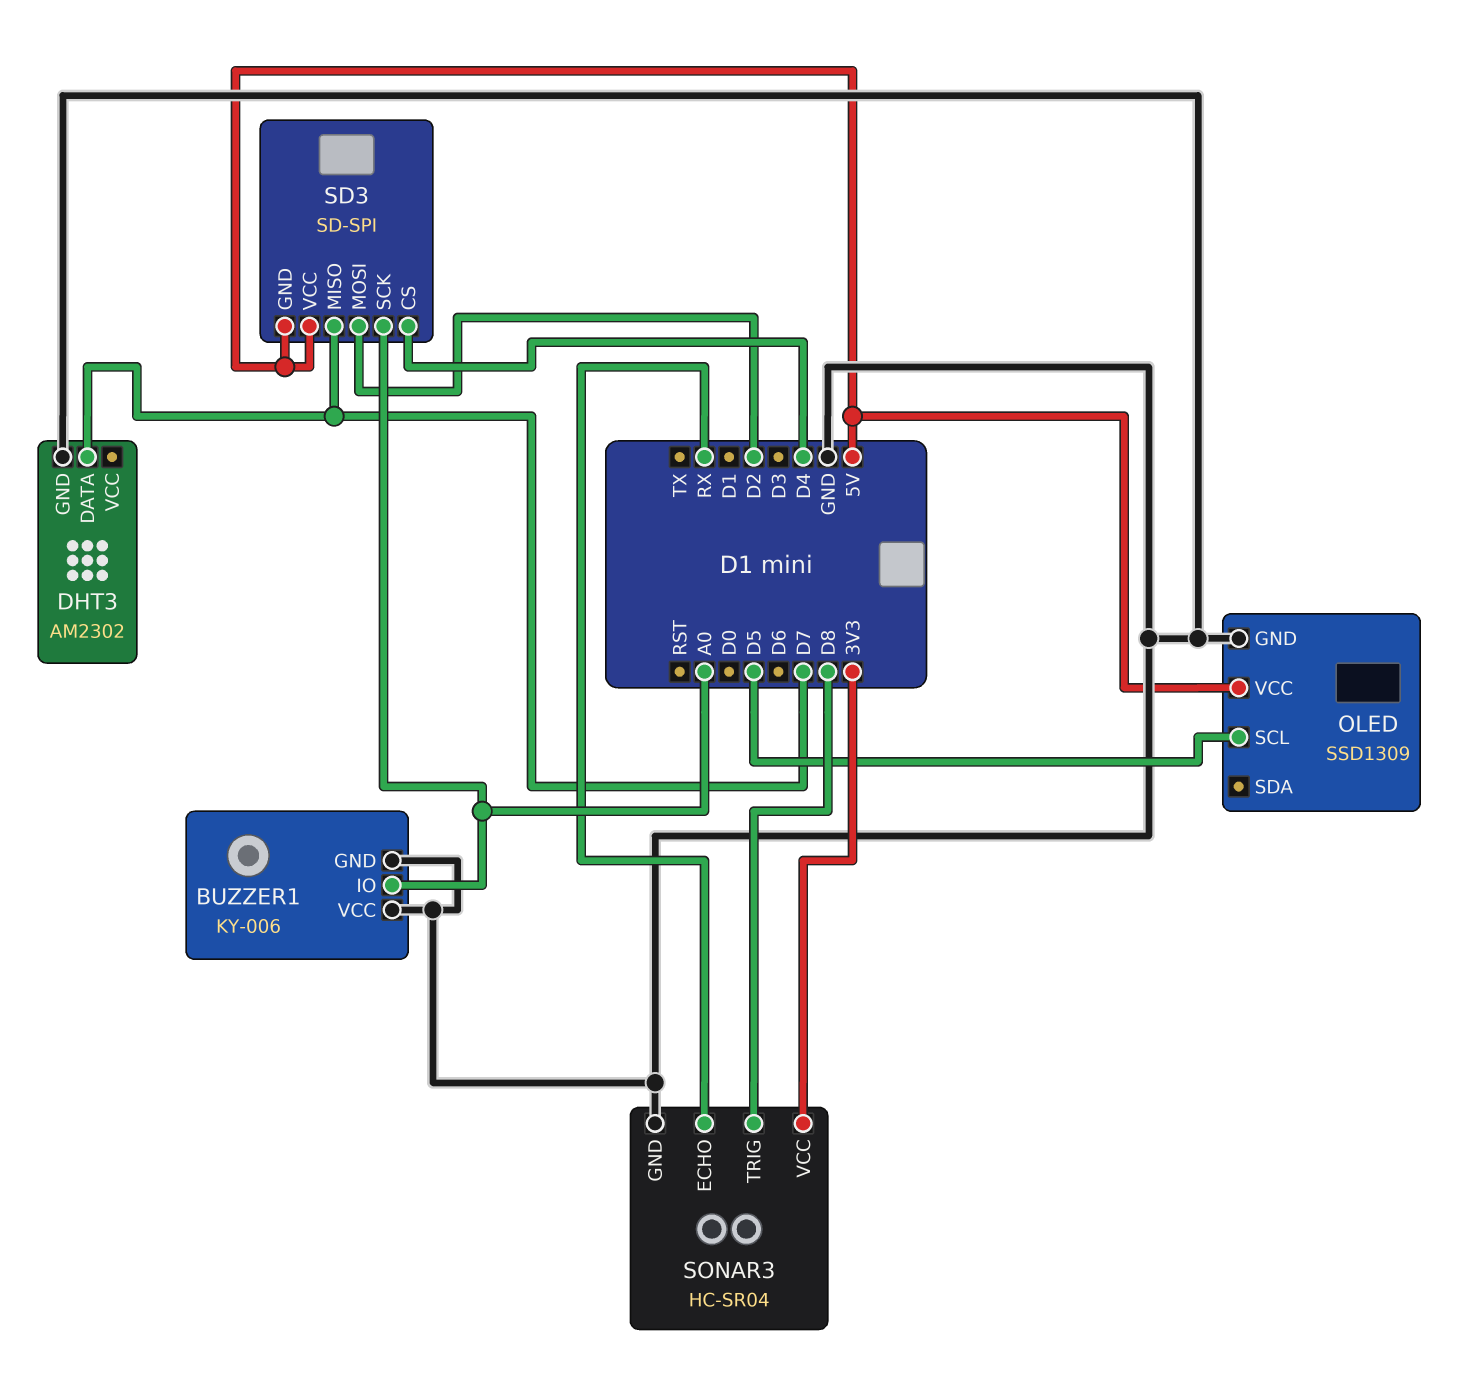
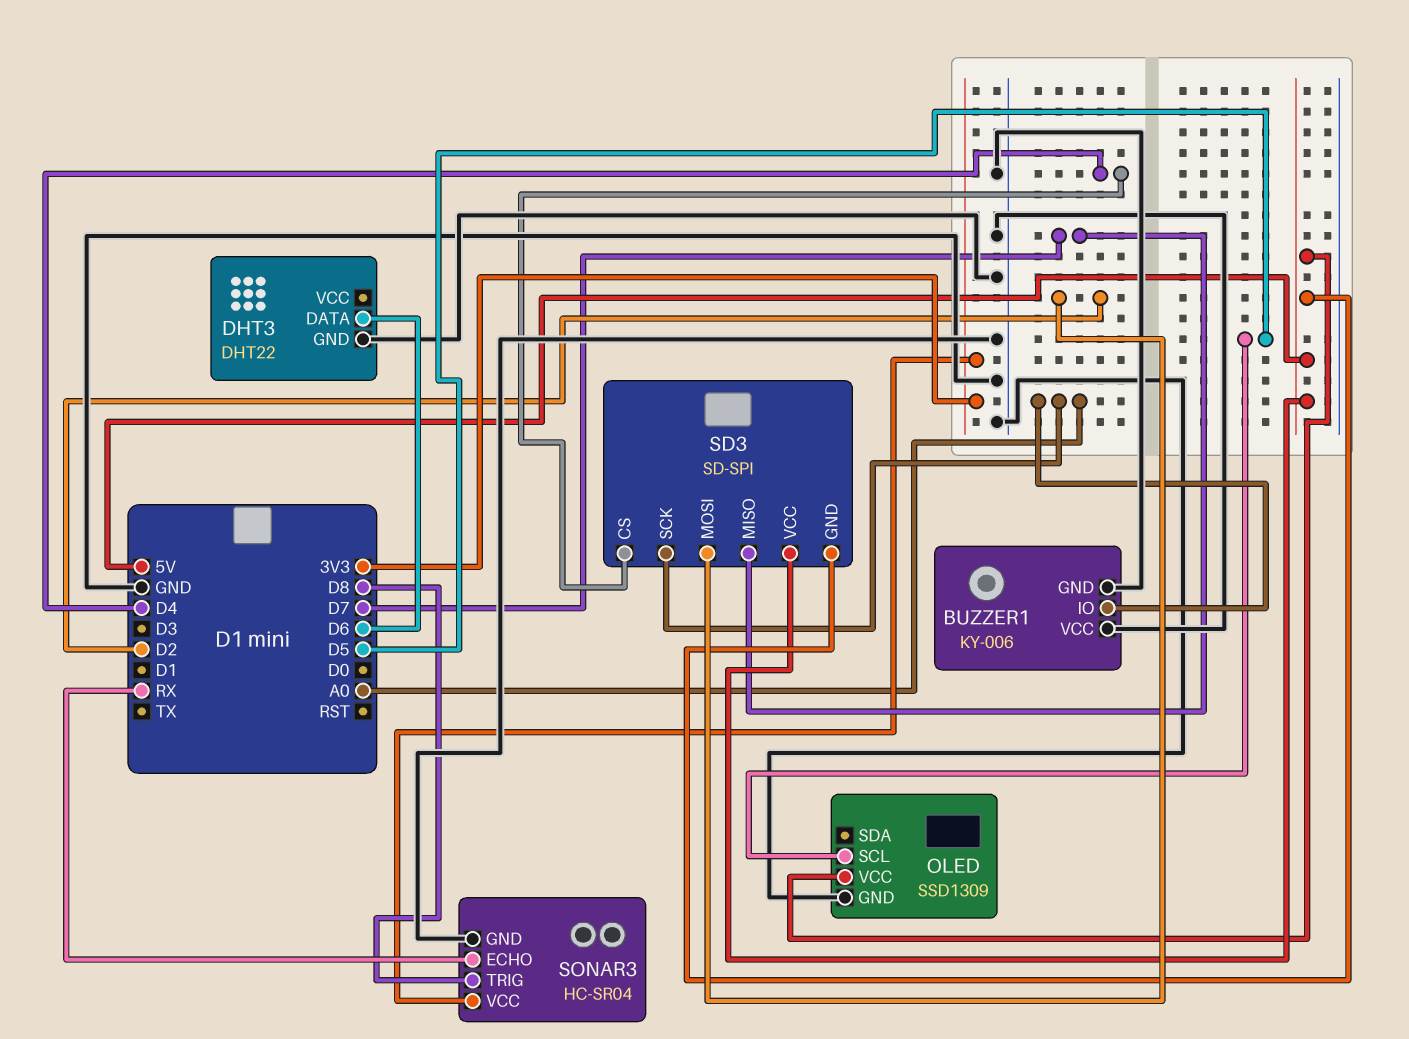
DHT3: AM2302 -> DHT22
DHT3 pin DATA: D7 -> D6

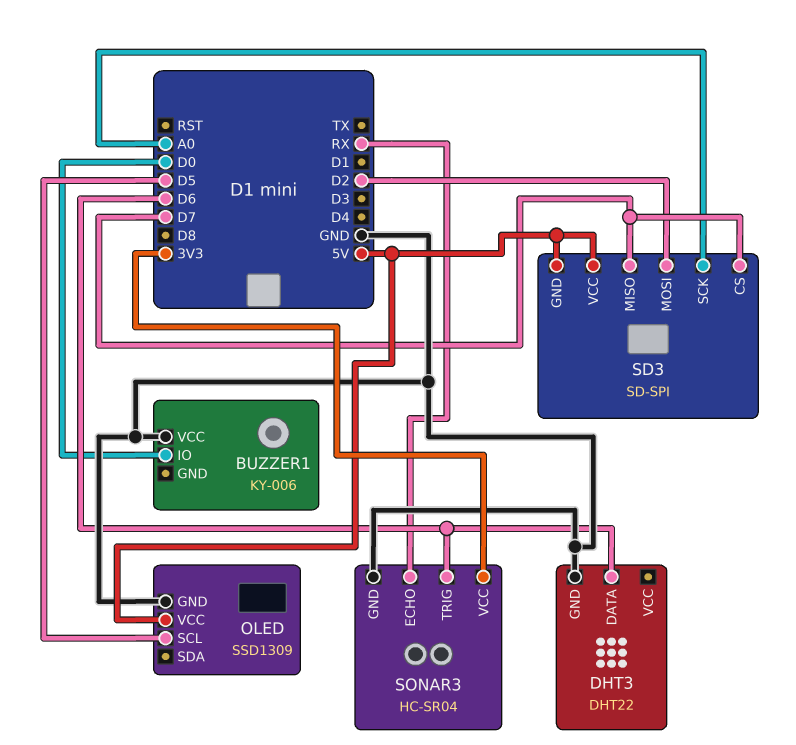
BUZZER1 pin GND: GND -> none
BUZZER1 pin IO: A0 -> D0
SD3 pin CS: D4 -> D7
SONAR3 pin TRIG: D8 -> D6

